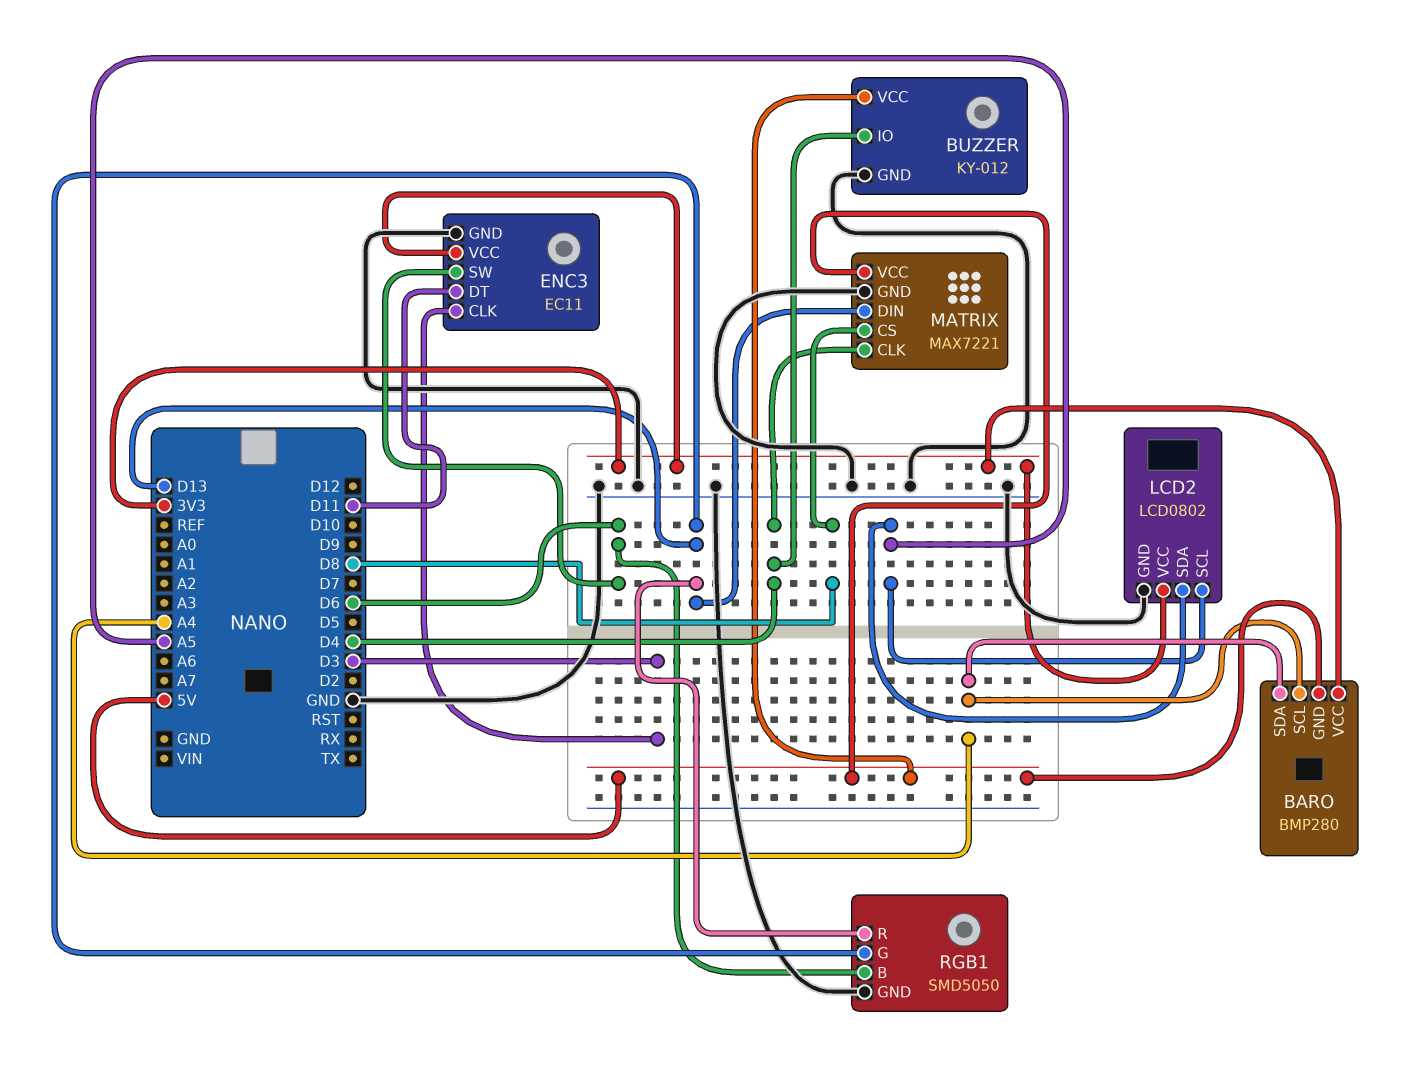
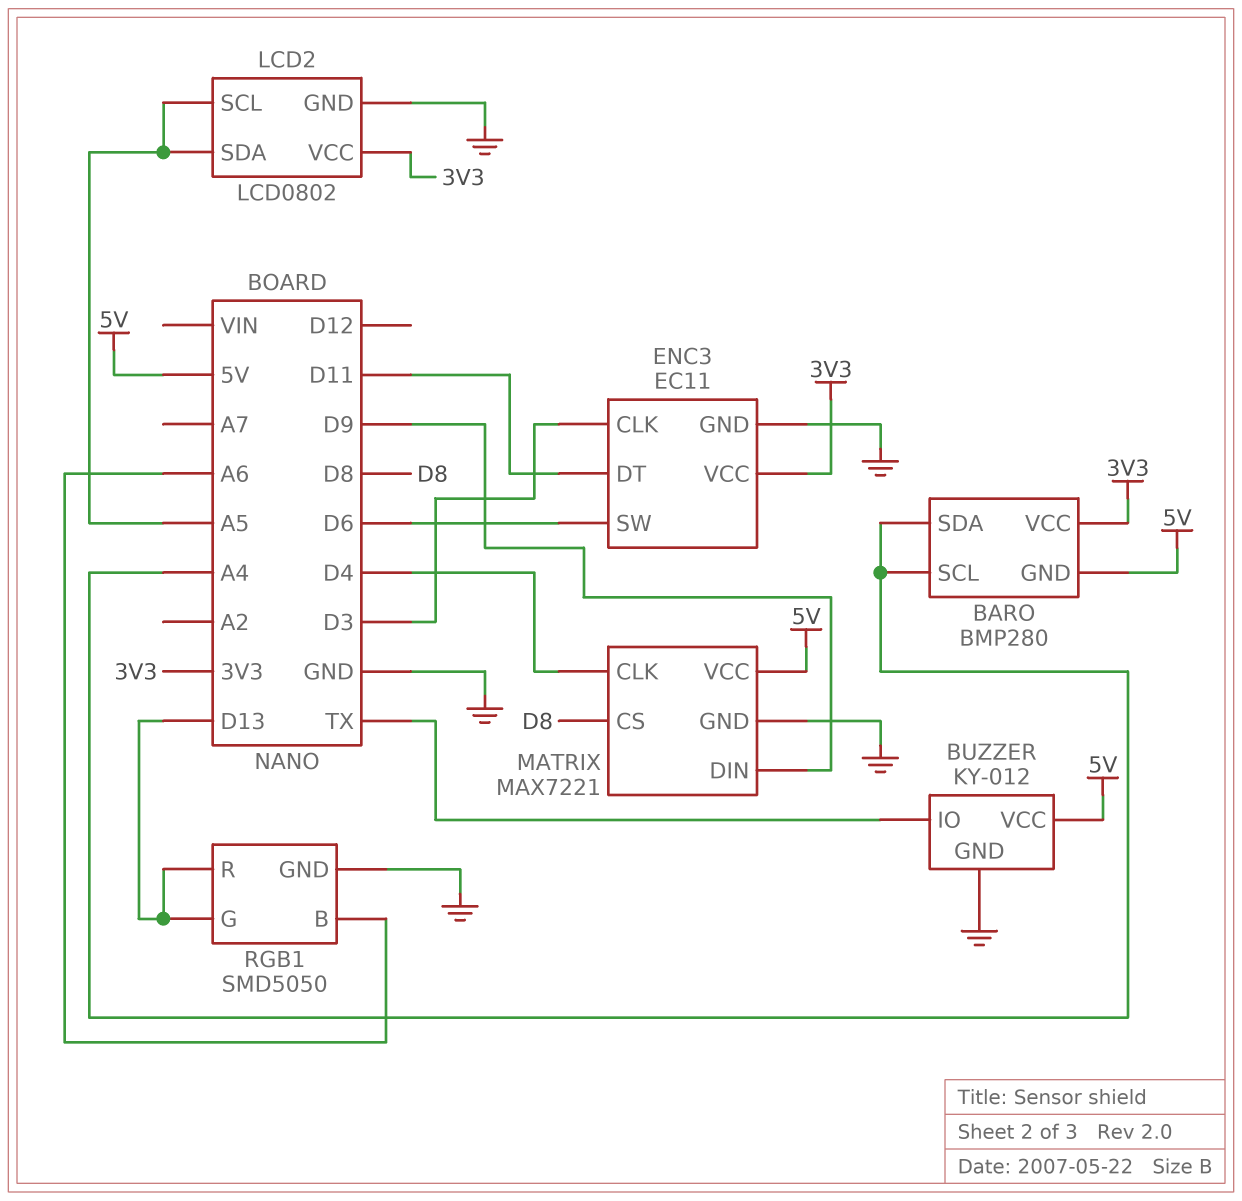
BUZZER pin IO: D4 -> TX
MATRIX pin DIN: D13 -> D9
RGB1 pin B: D6 -> A6

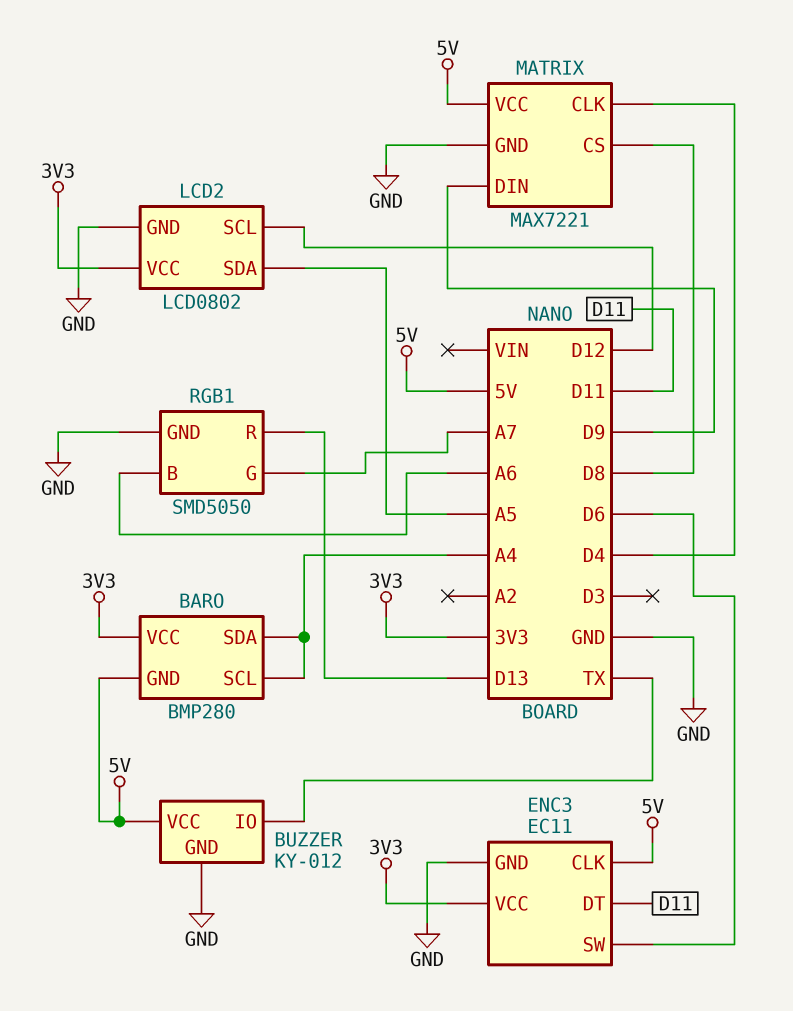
ENC3 pin CLK: D3 -> 5V
LCD2 pin SCL: A5 -> D12
RGB1 pin G: D13 -> A7

